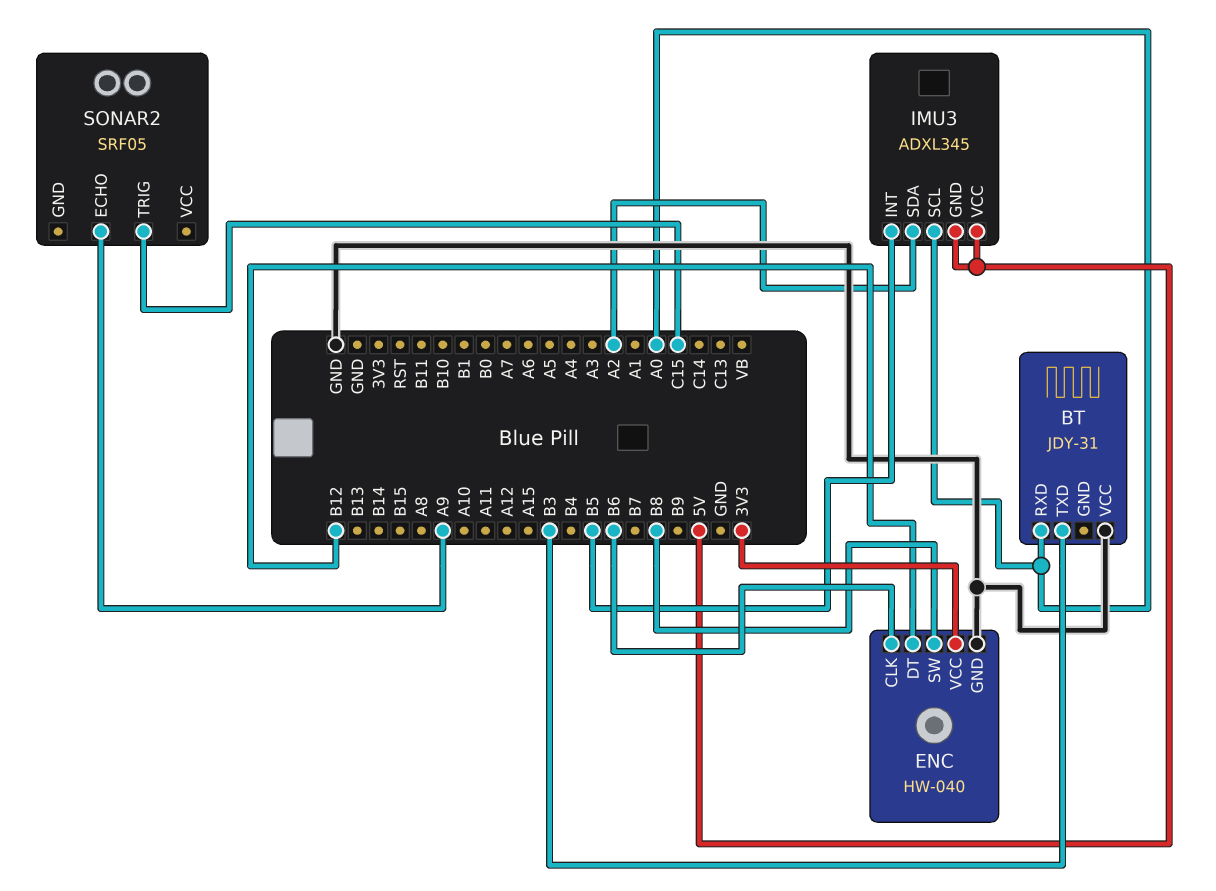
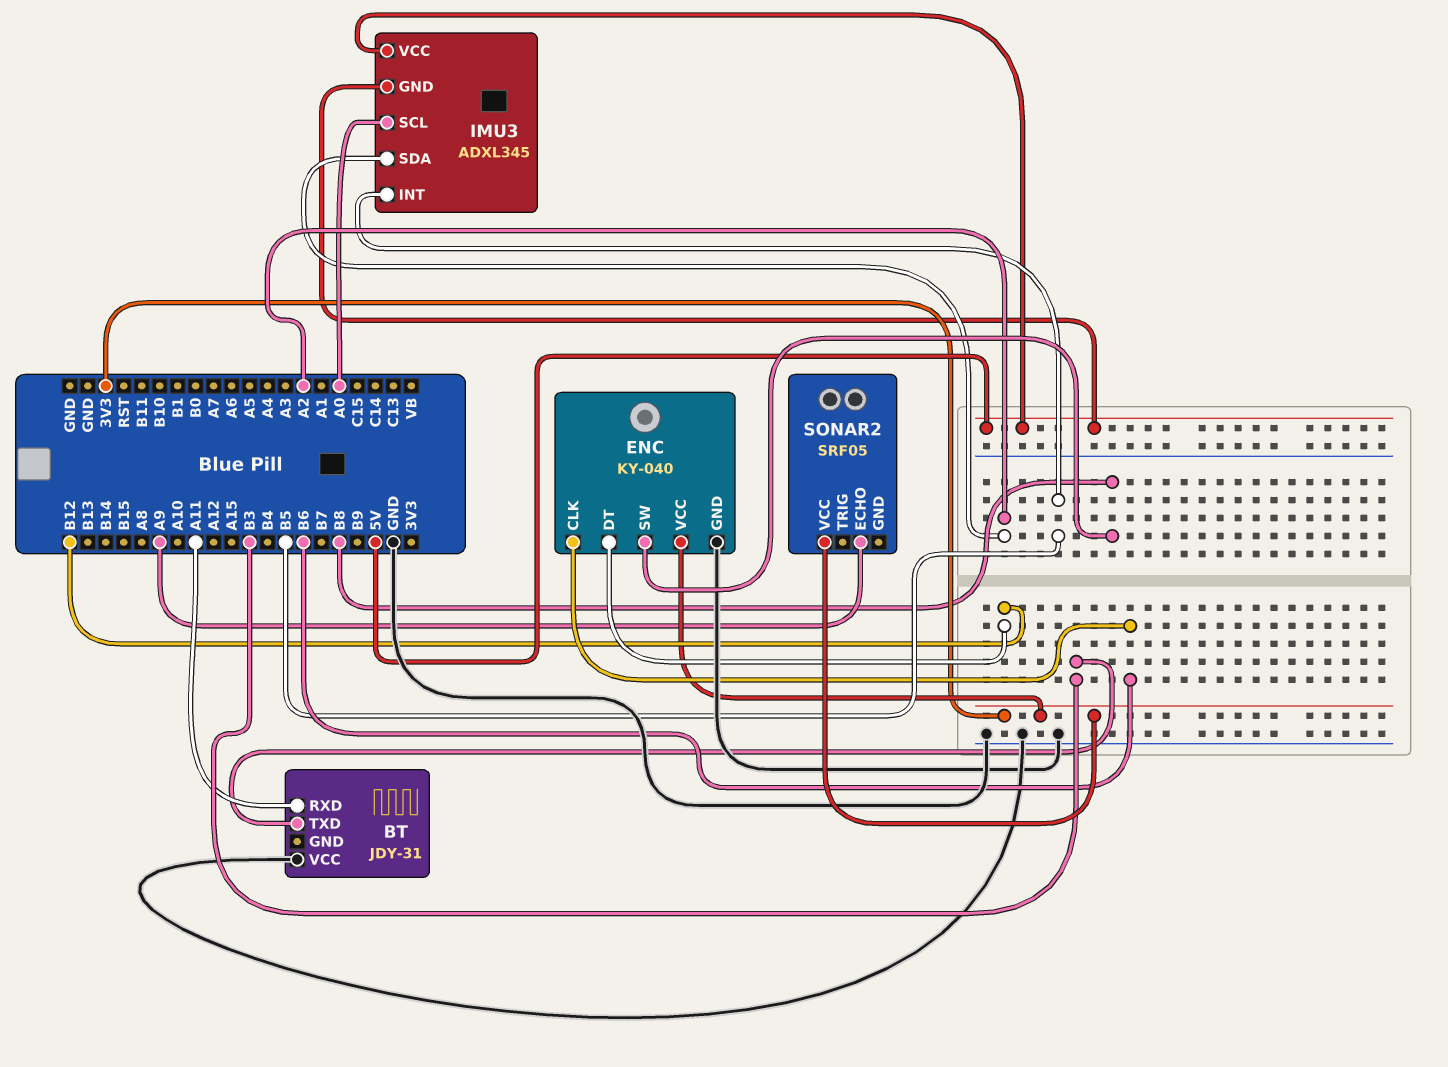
BT pin RXD: A0 -> A11
ENC: HW-040 -> KY-040
SONAR2 pin TRIG: C15 -> none
SONAR2 pin VCC: none -> 3V3

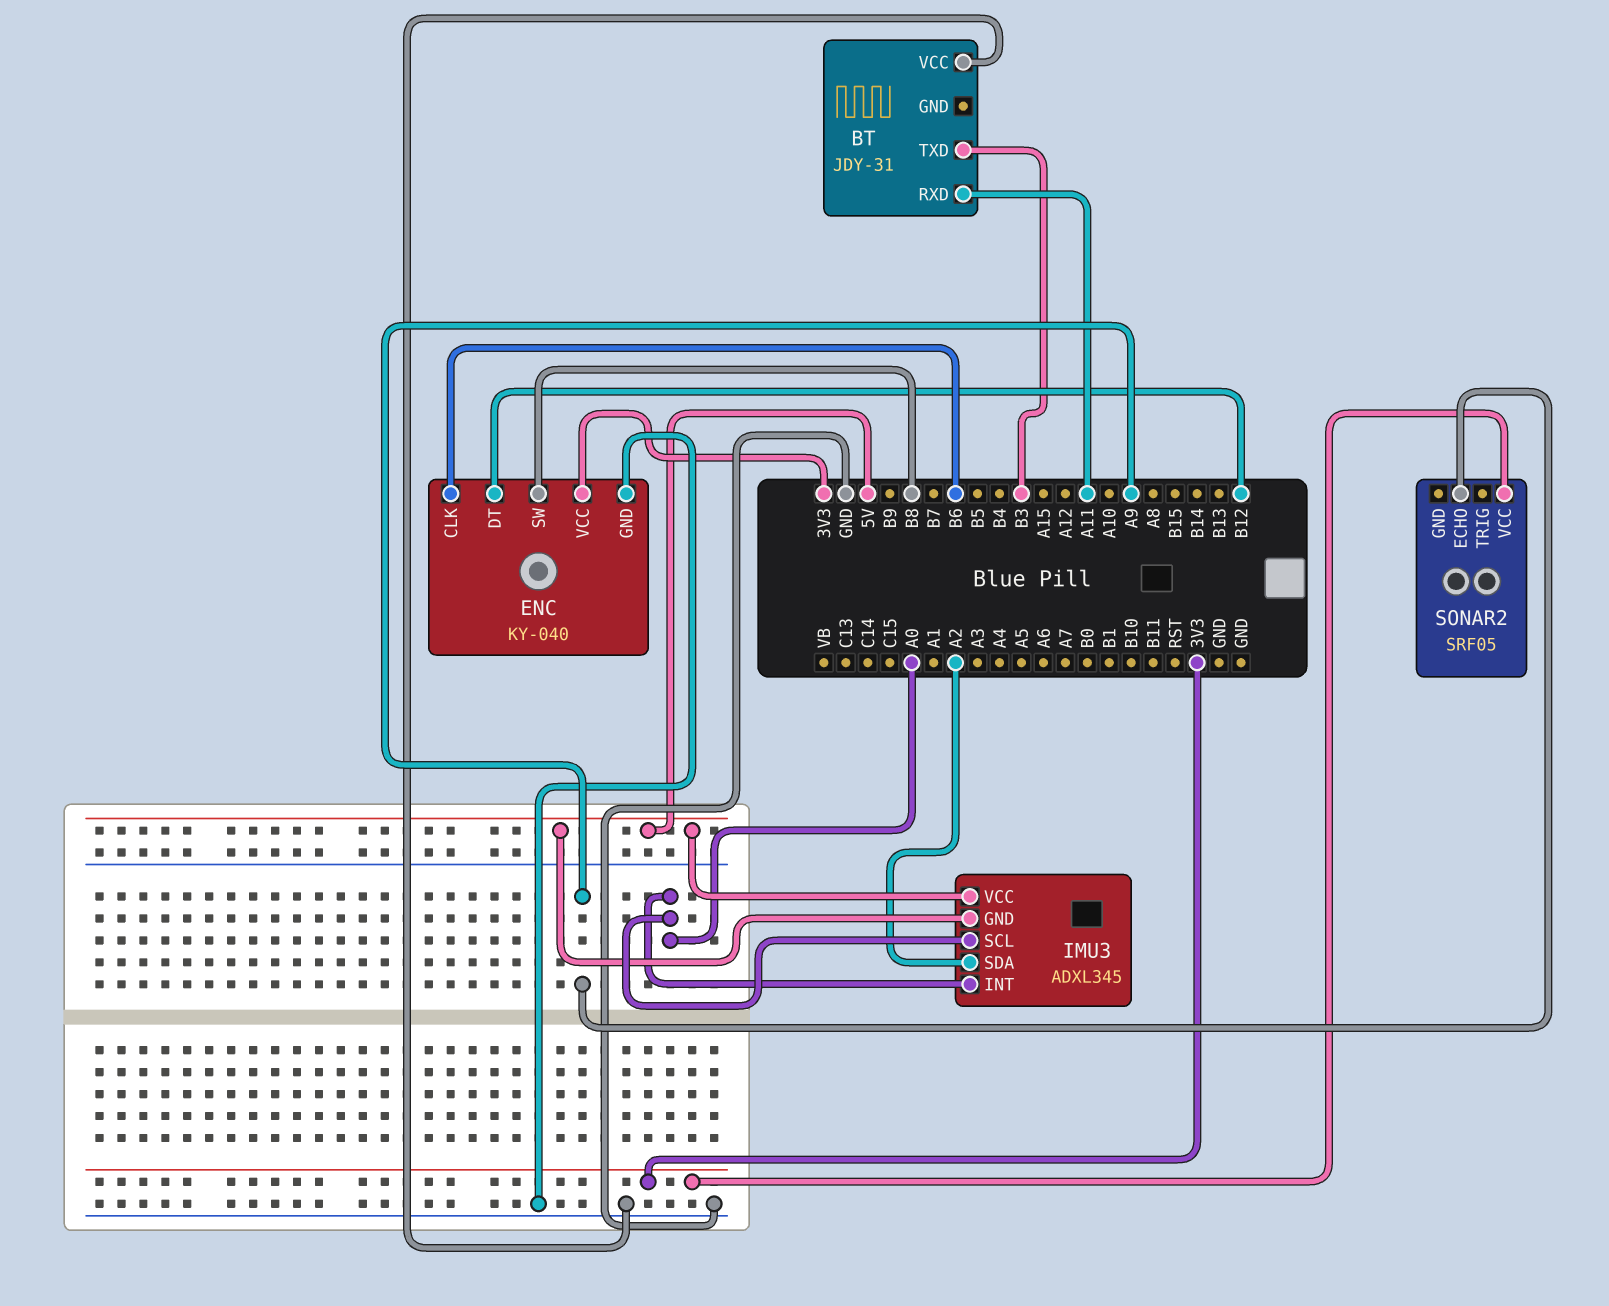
IMU3 pin INT: B5 -> A0

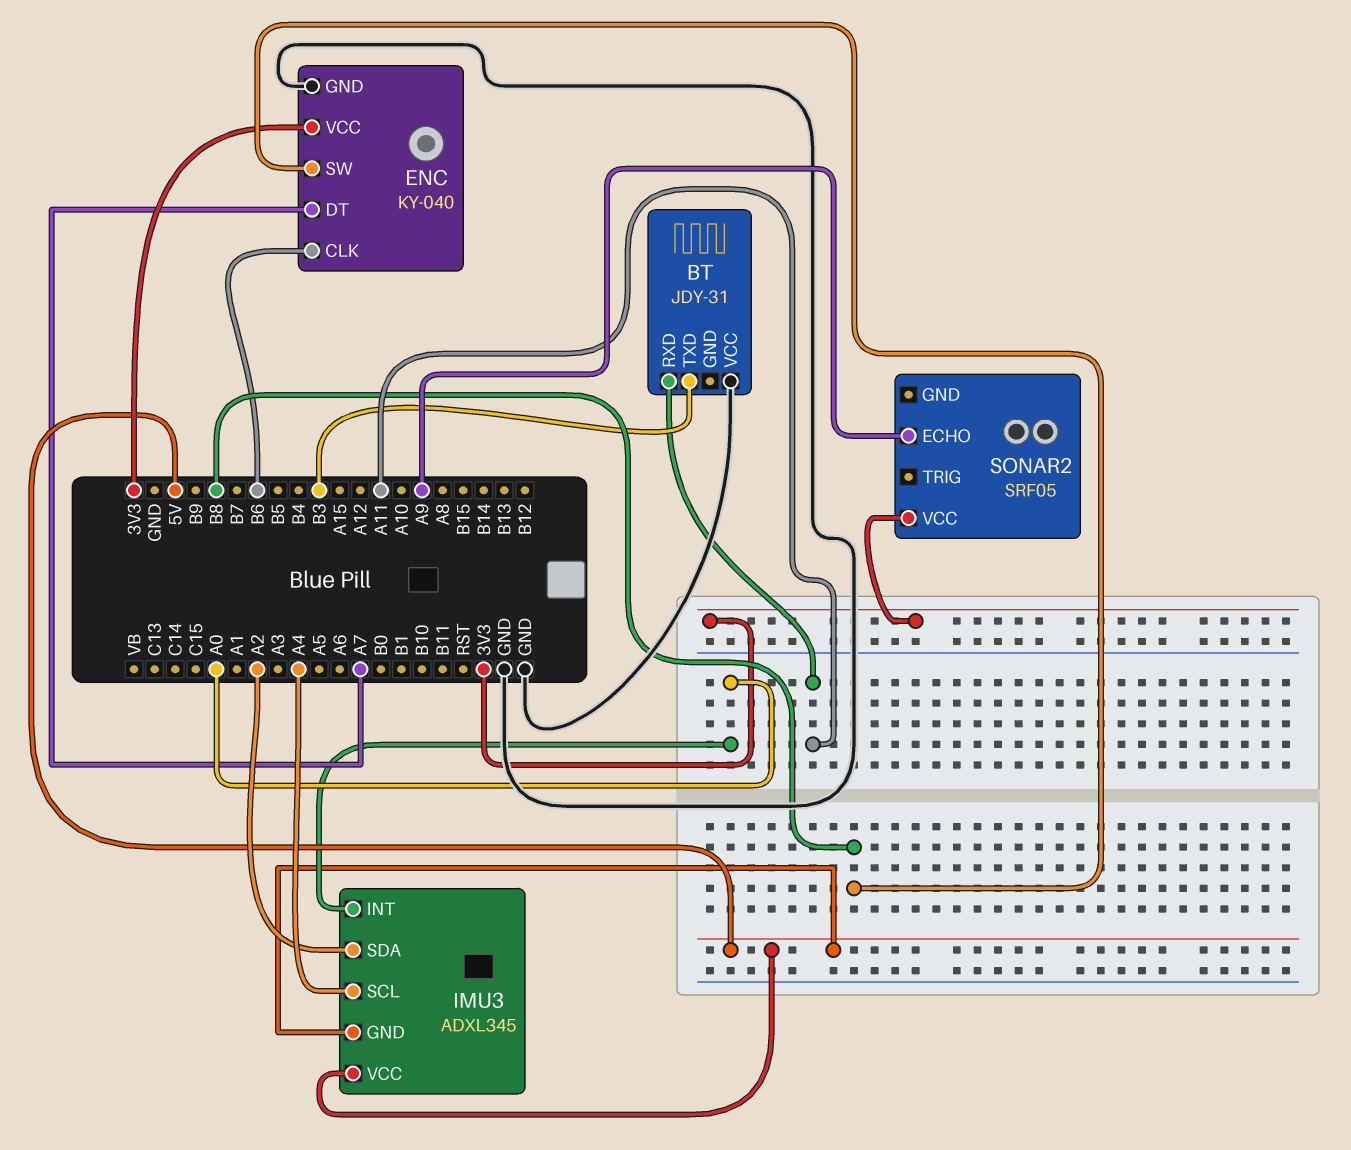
ENC pin DT: B12 -> A7
IMU3 pin SCL: A0 -> A4

